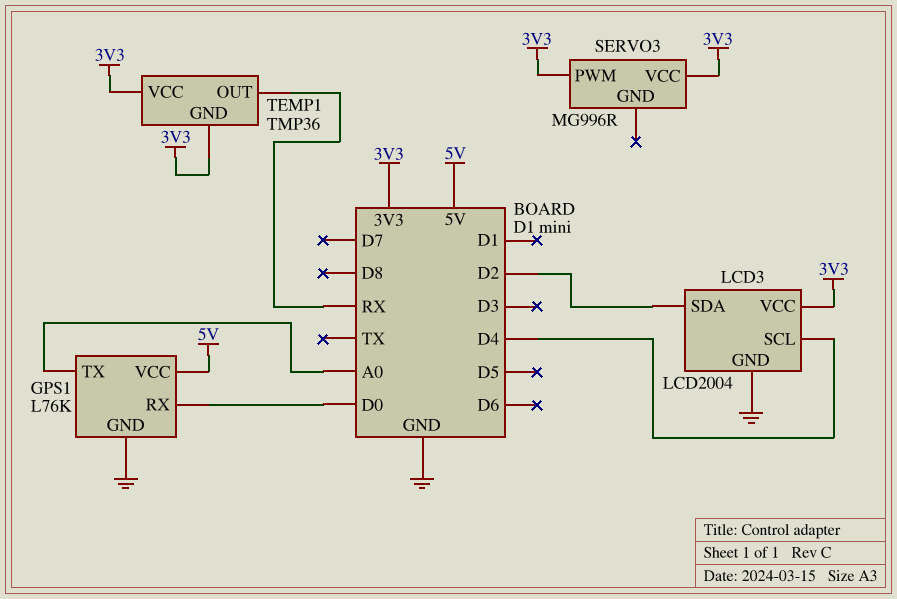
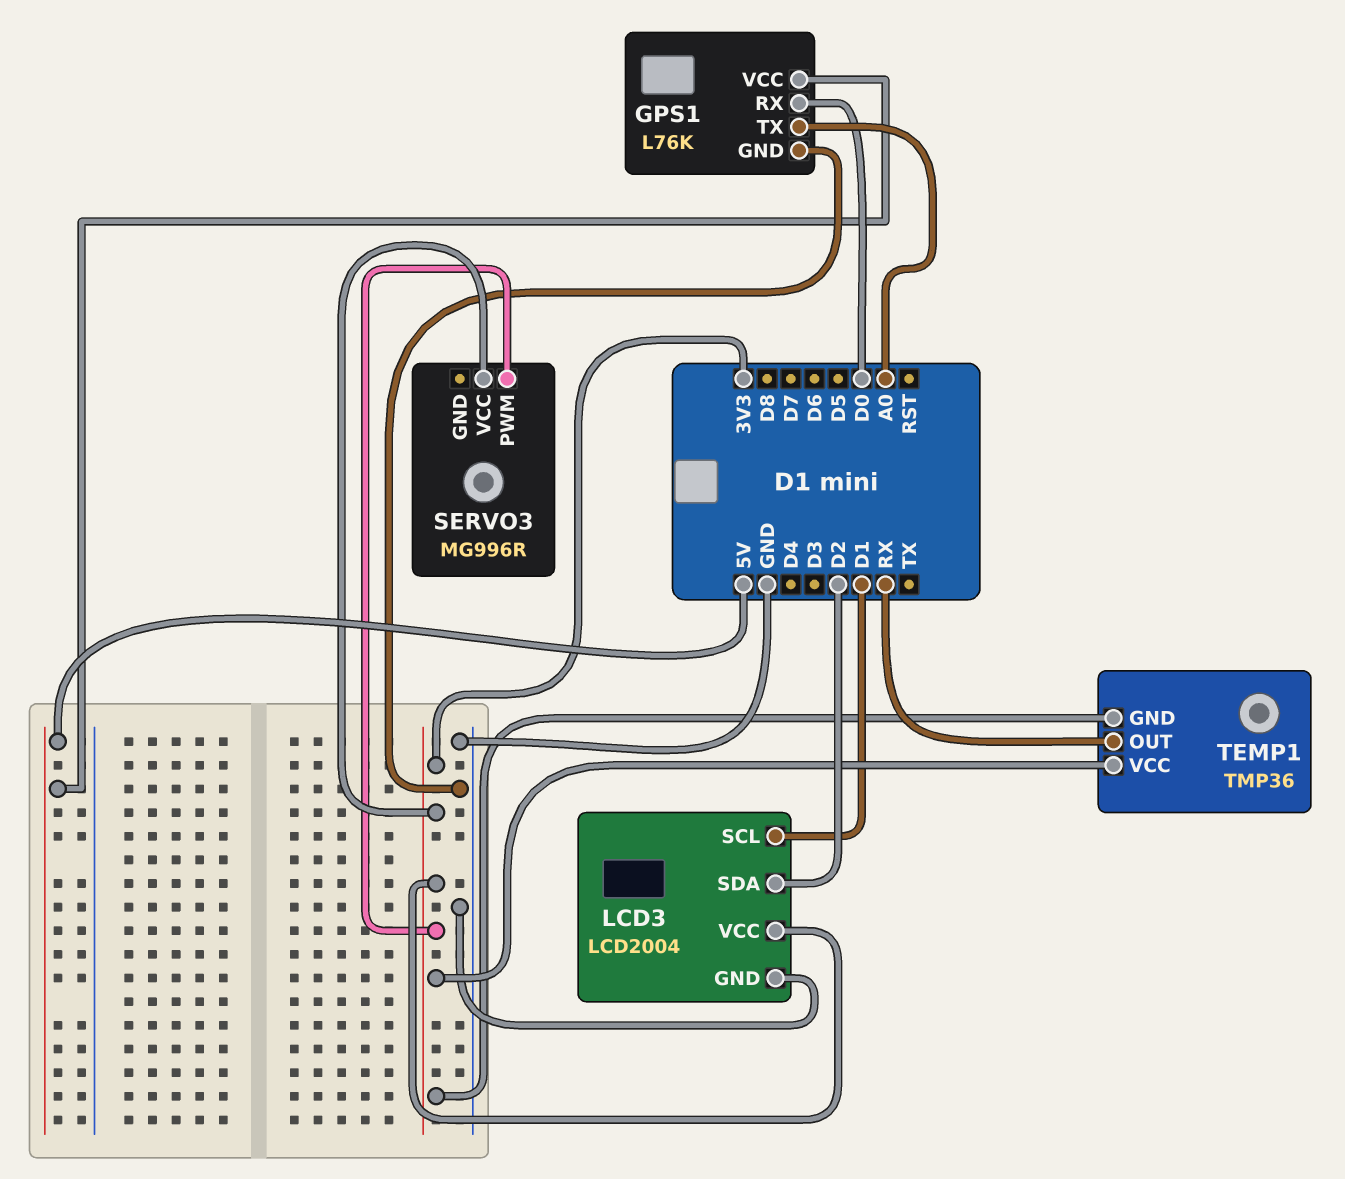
LCD3 pin SCL: D4 -> D1

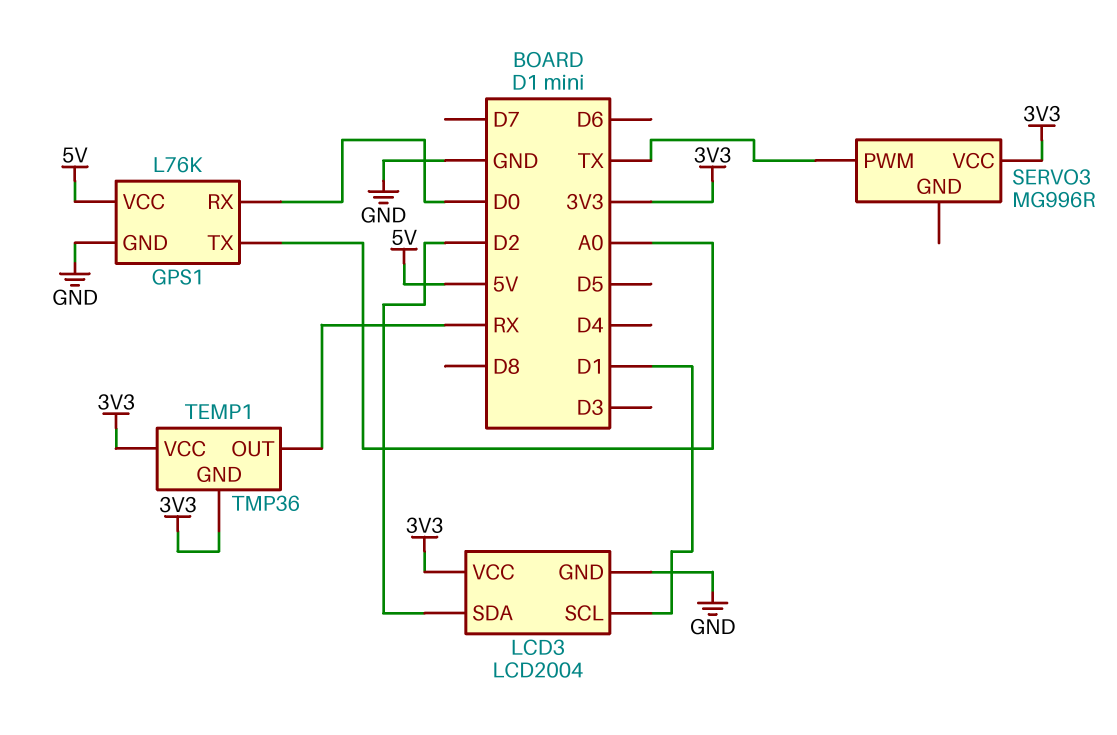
SERVO3 pin PWM: 3V3 -> TX

